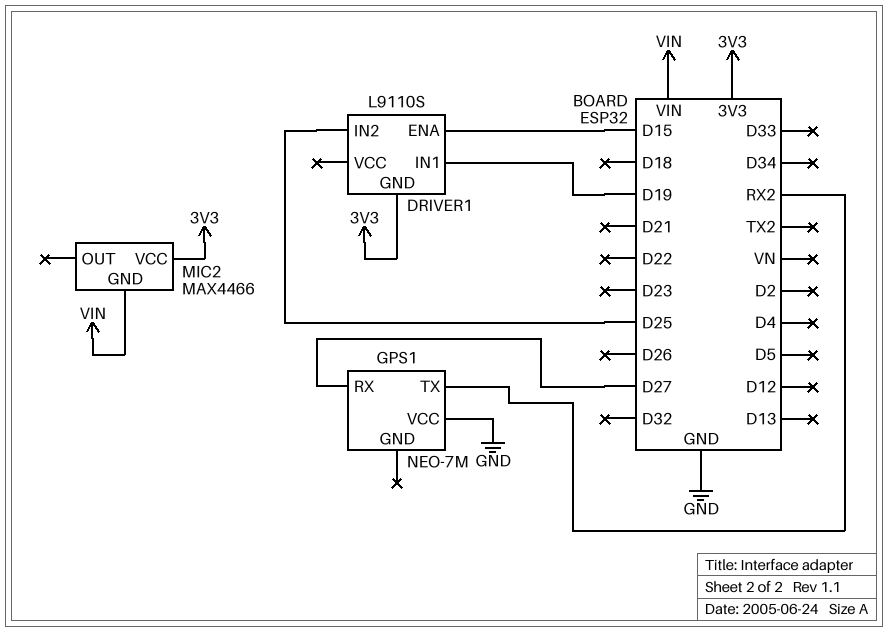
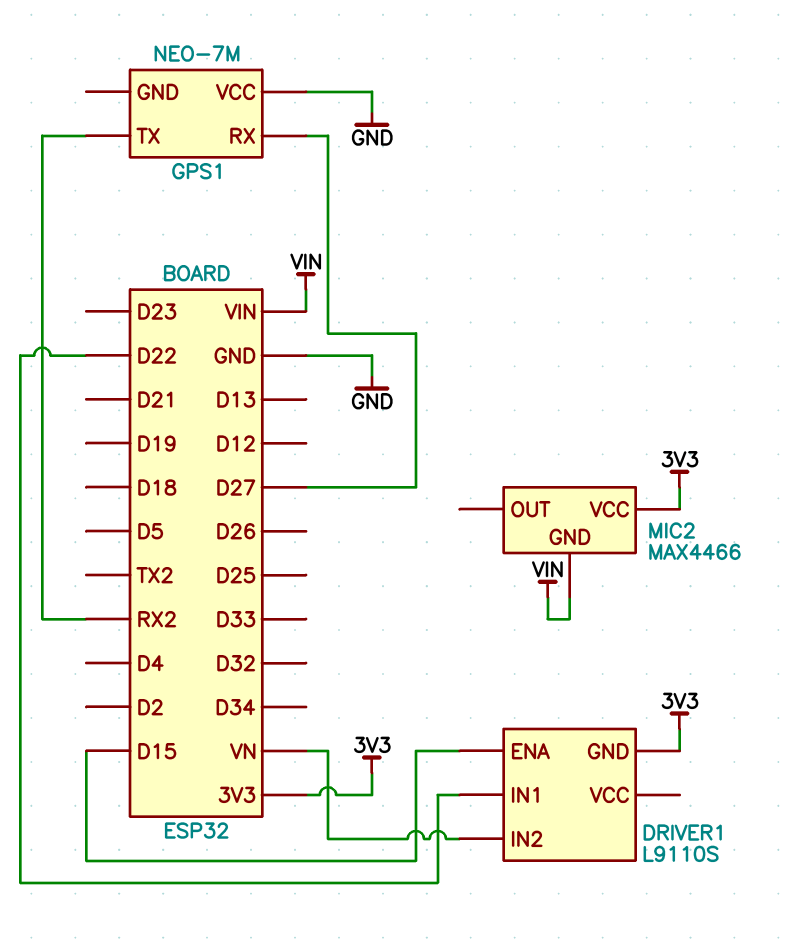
DRIVER1 pin IN1: D19 -> D22
DRIVER1 pin IN2: D25 -> VN

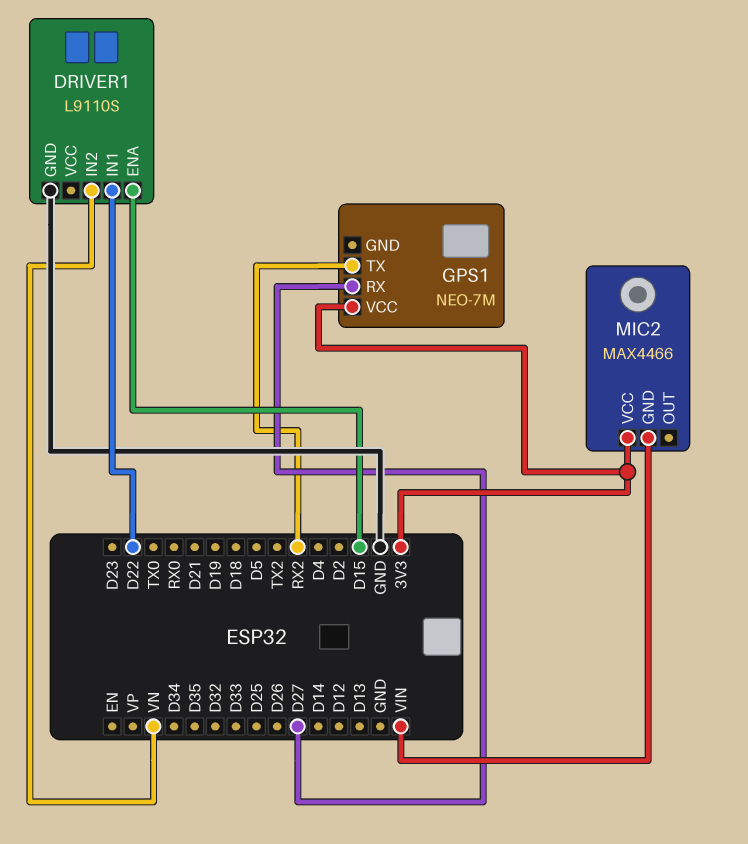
DRIVER1 pin GND: 3V3 -> GND
GPS1 pin VCC: GND -> 3V3

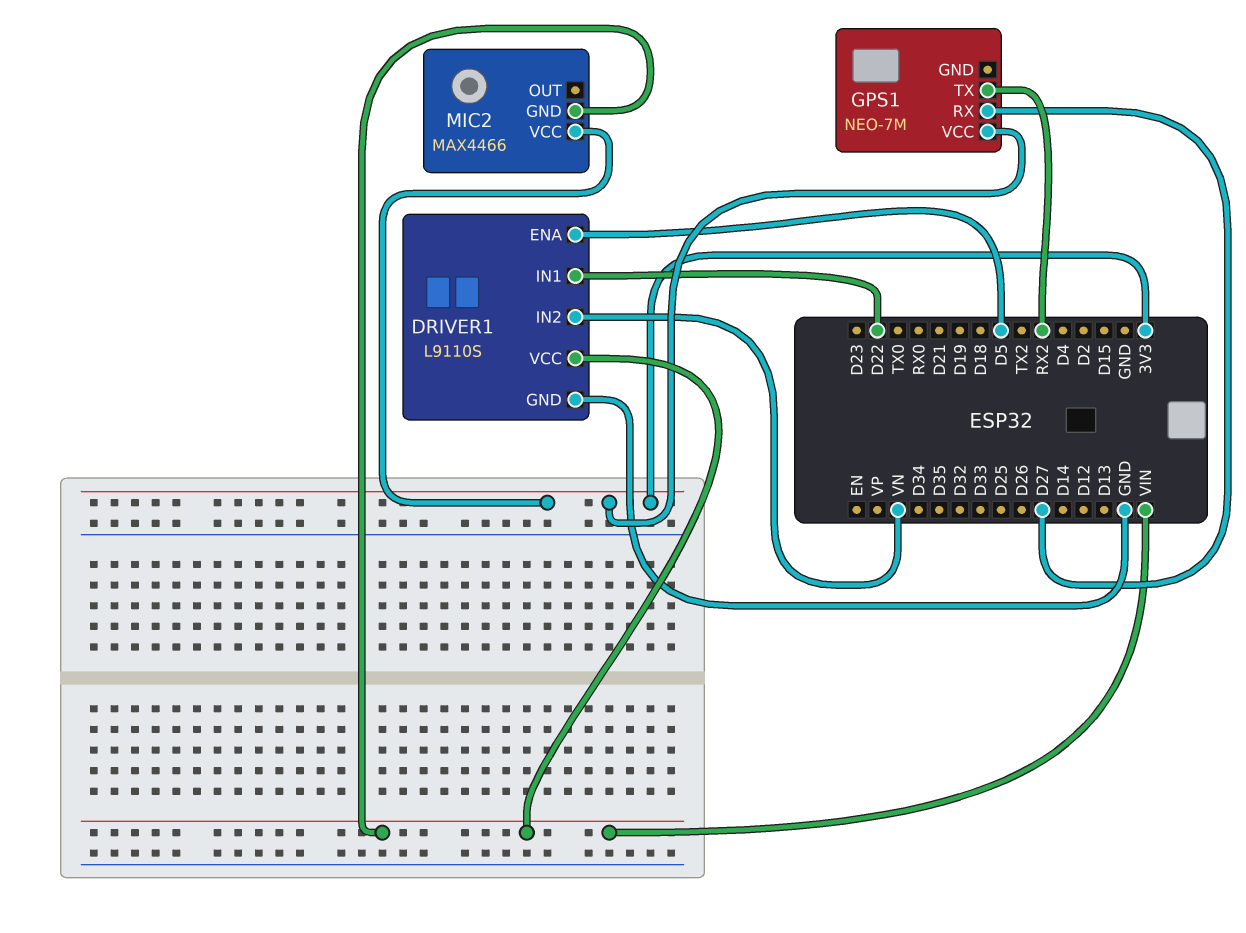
DRIVER1 pin ENA: D15 -> D5
DRIVER1 pin VCC: none -> VIN

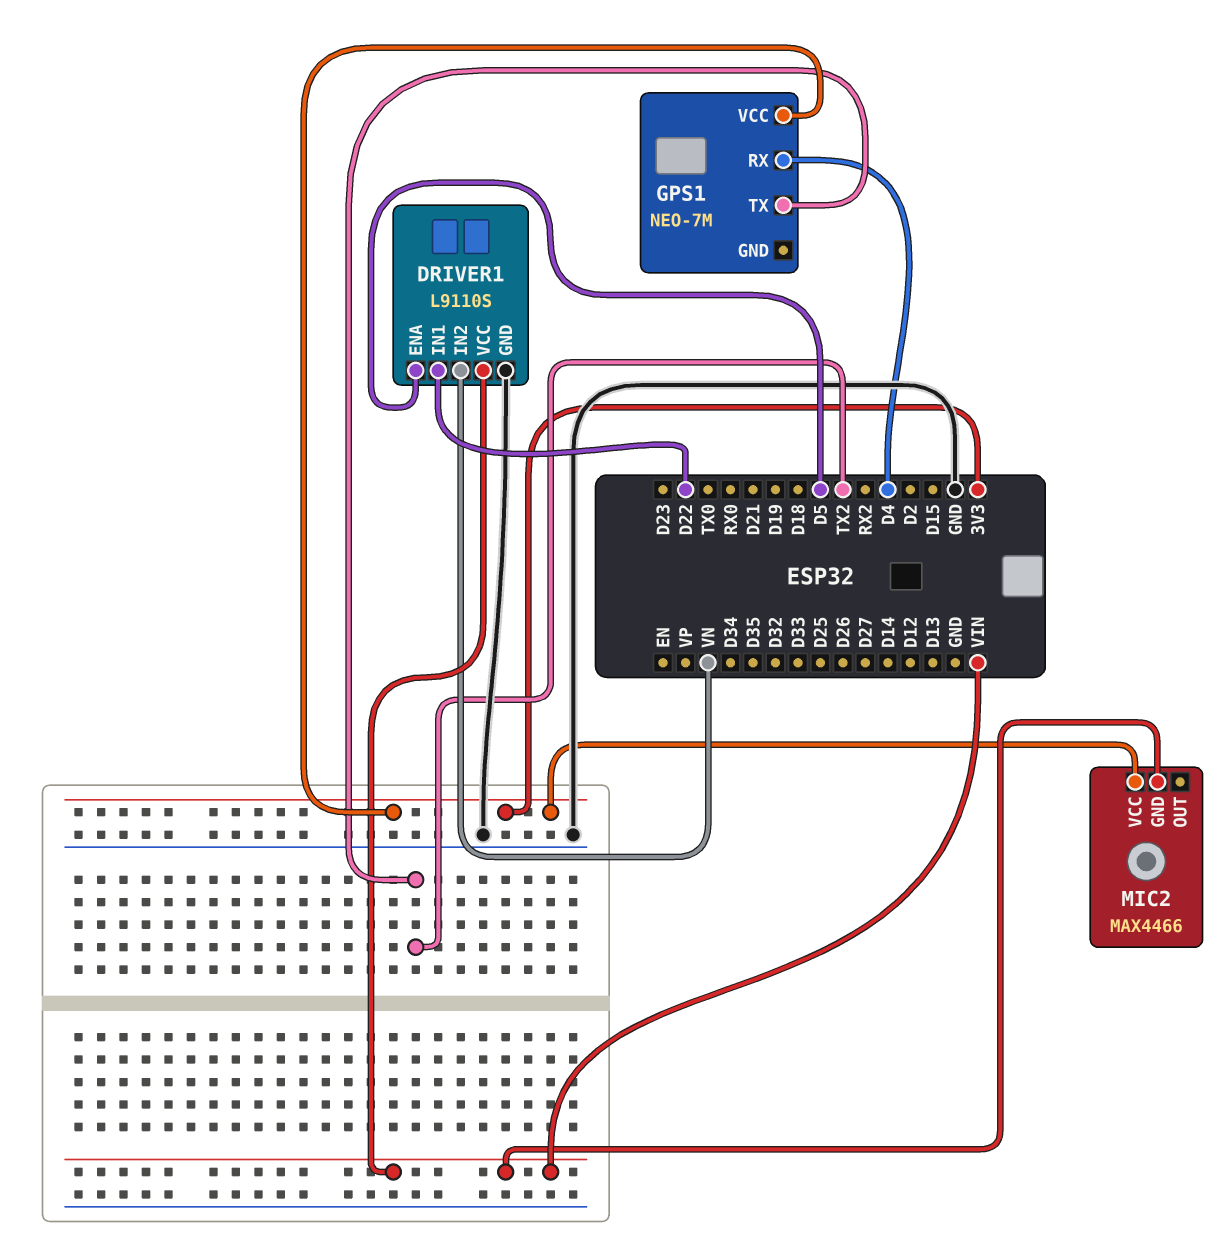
GPS1 pin RX: D27 -> D4
GPS1 pin TX: RX2 -> TX2

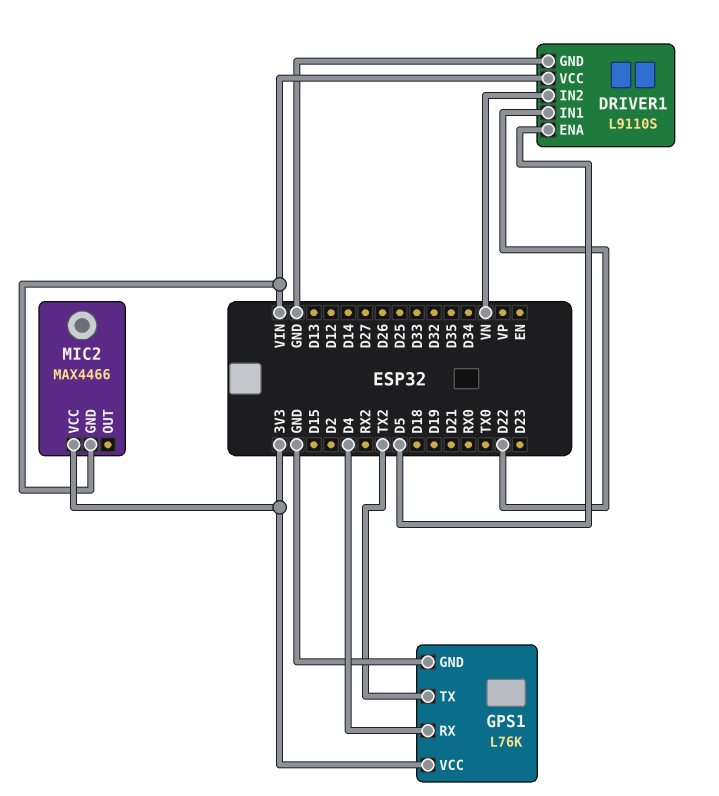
GPS1: NEO-7M -> L76K
GPS1 pin GND: none -> GND

